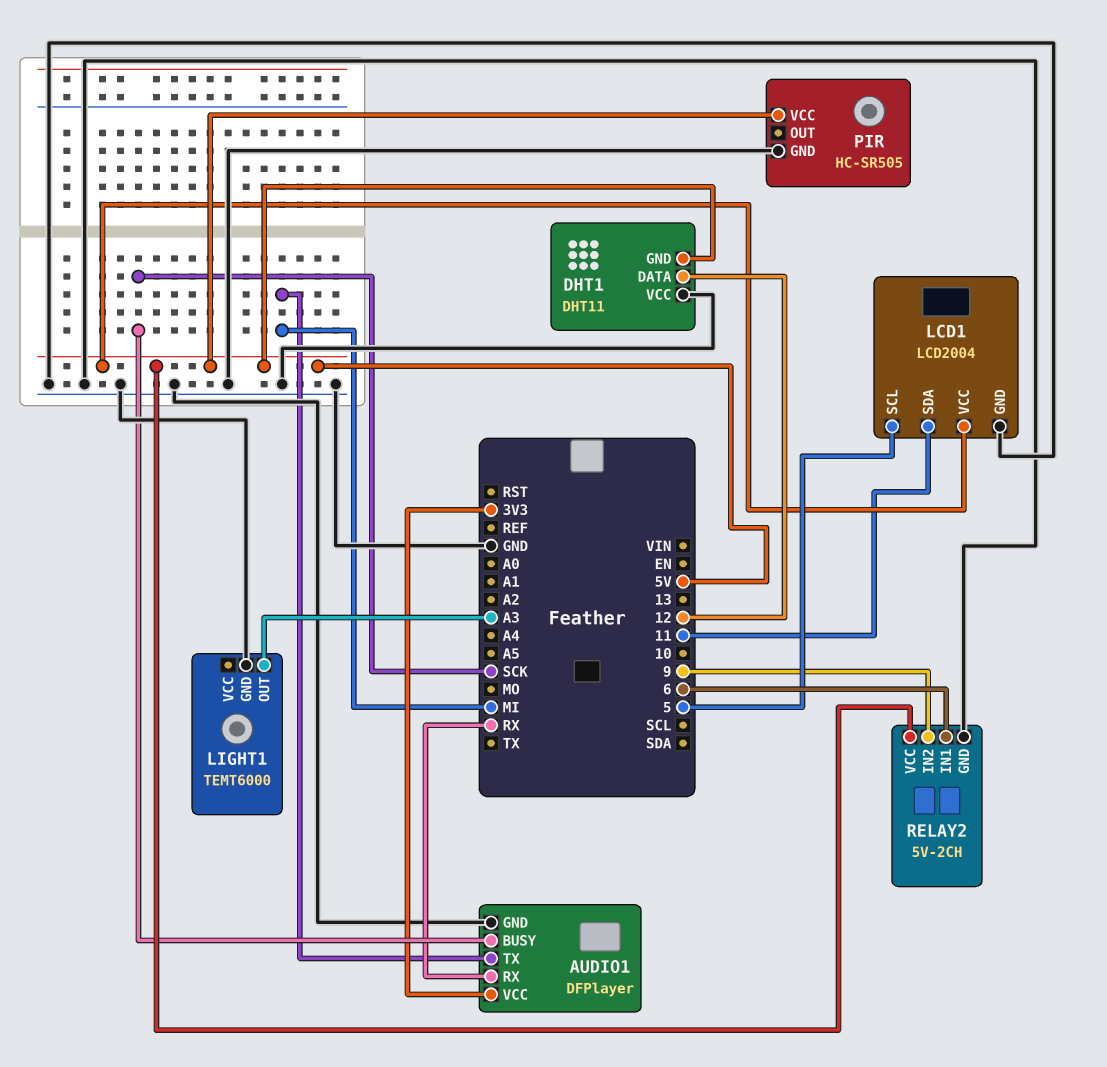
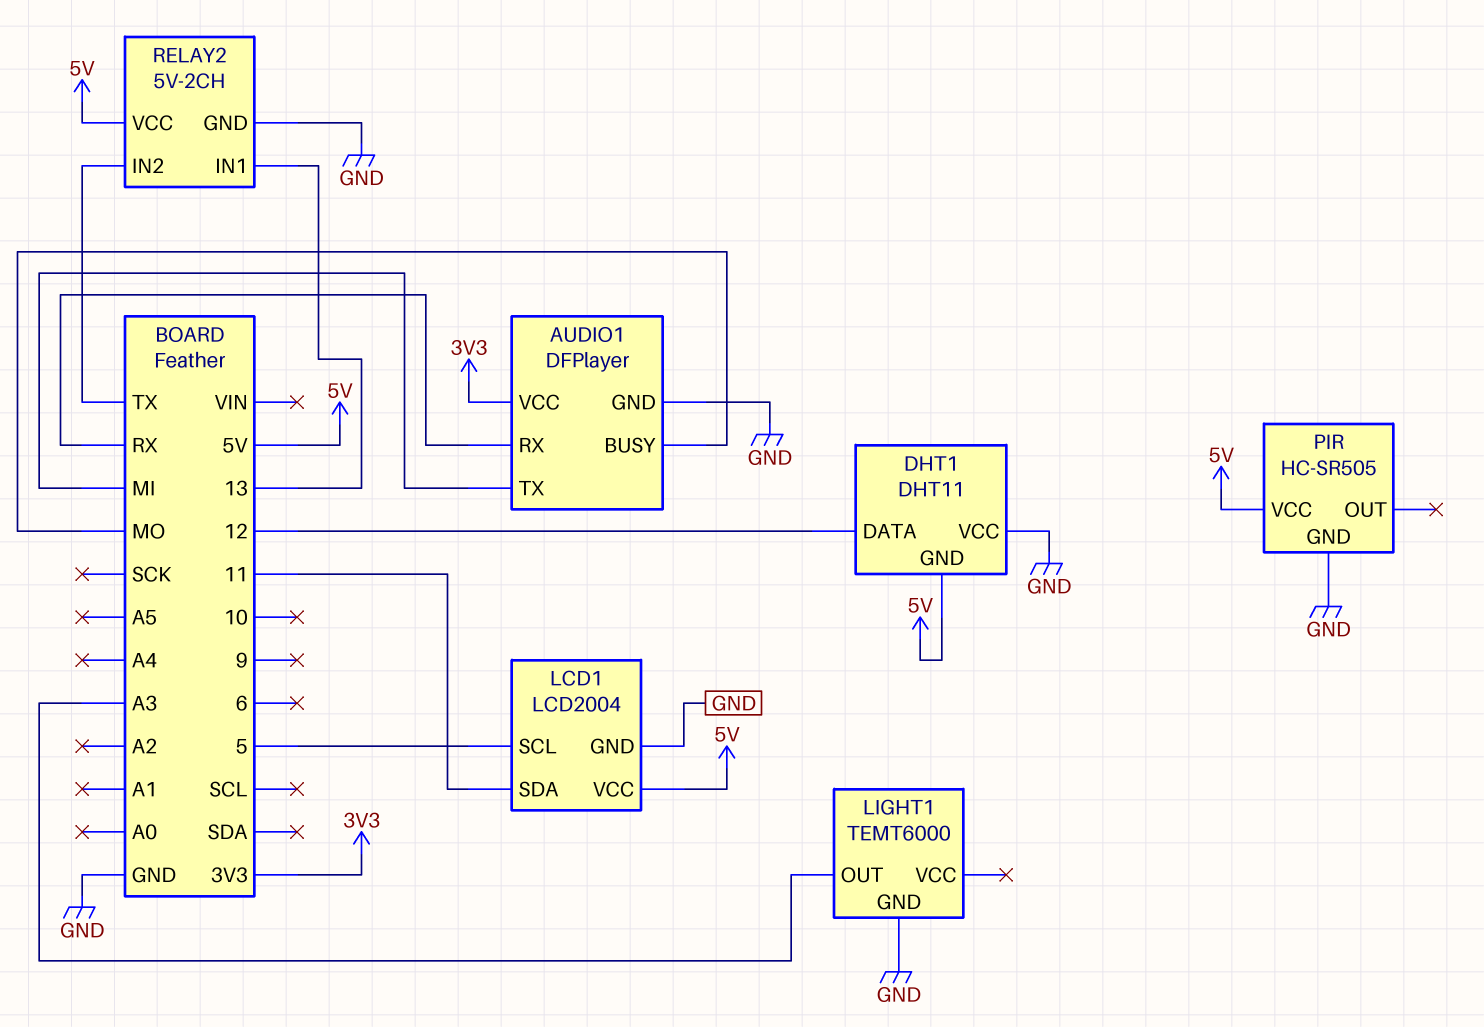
AUDIO1 pin BUSY: SCK -> MO
RELAY2 pin IN1: 6 -> 13
RELAY2 pin IN2: 9 -> TX

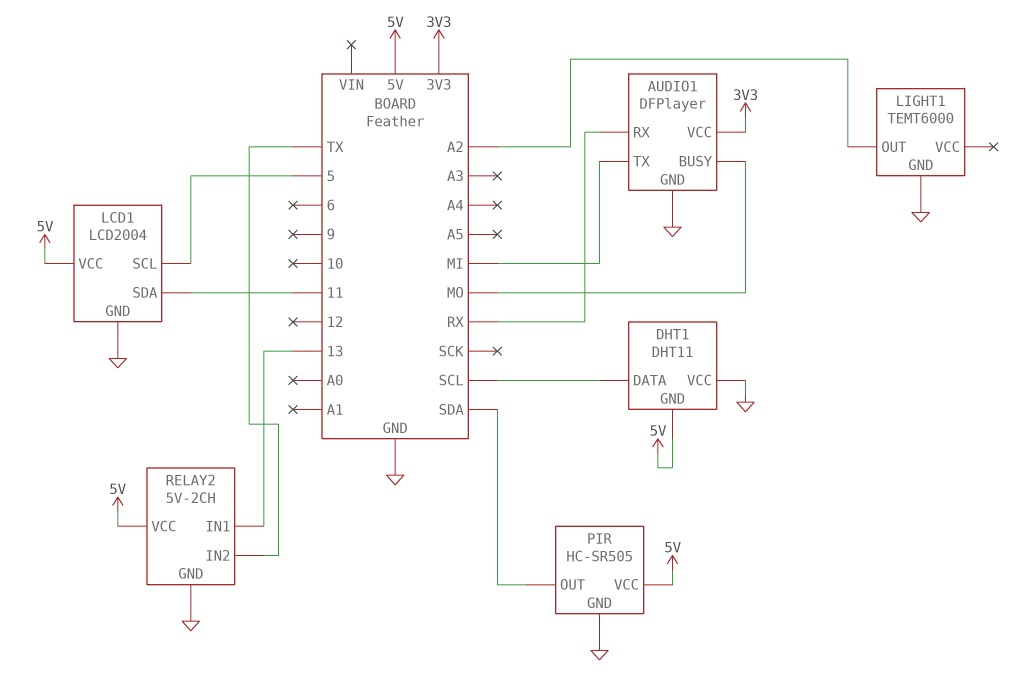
DHT1 pin DATA: 12 -> SCL
LIGHT1 pin OUT: A3 -> A2
PIR pin OUT: none -> SDA

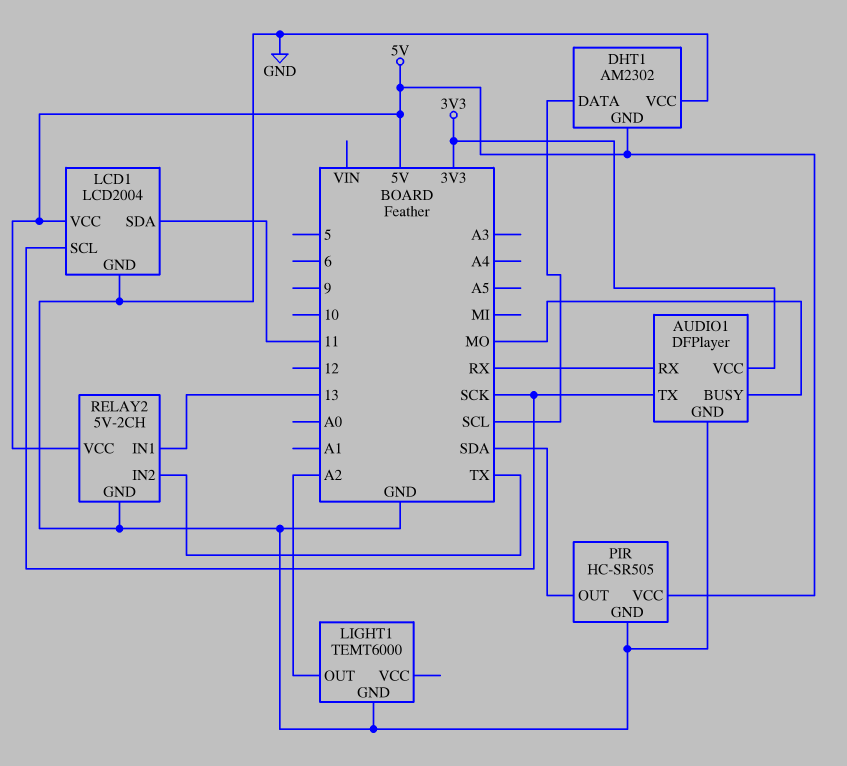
AUDIO1 pin TX: MI -> SCK
DHT1: DHT11 -> AM2302
LCD1 pin SCL: 5 -> SCK

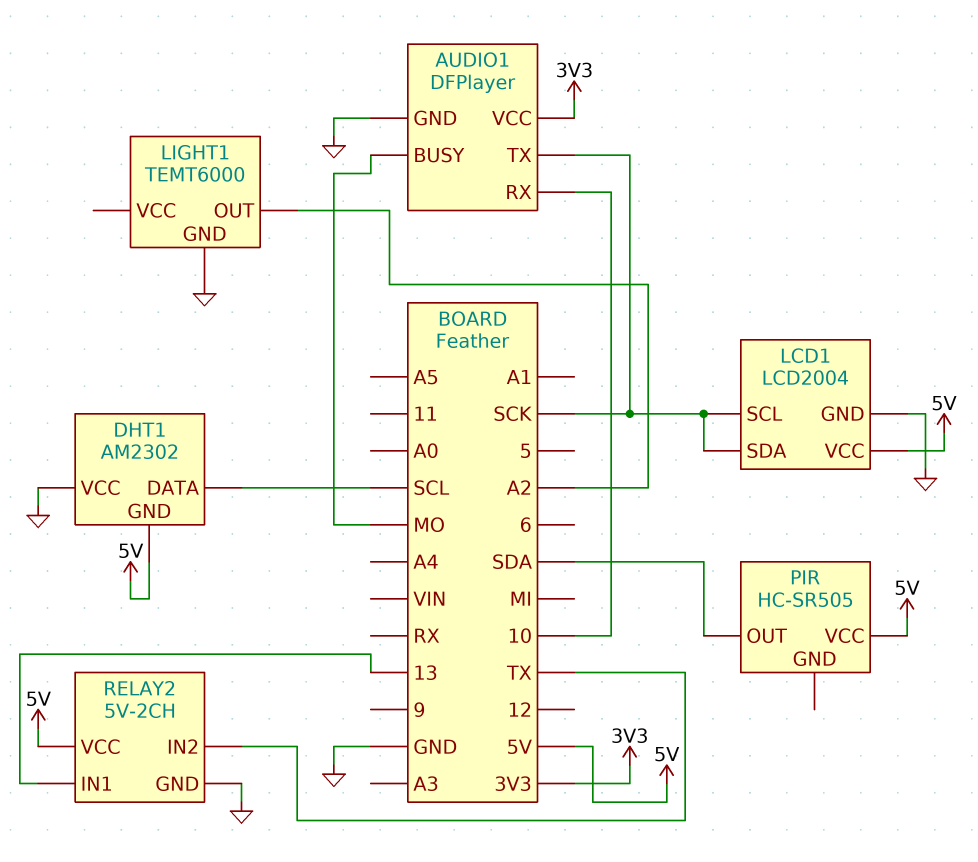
AUDIO1 pin RX: RX -> 10
LCD1 pin SDA: 11 -> SCK
PIR pin GND: GND -> none

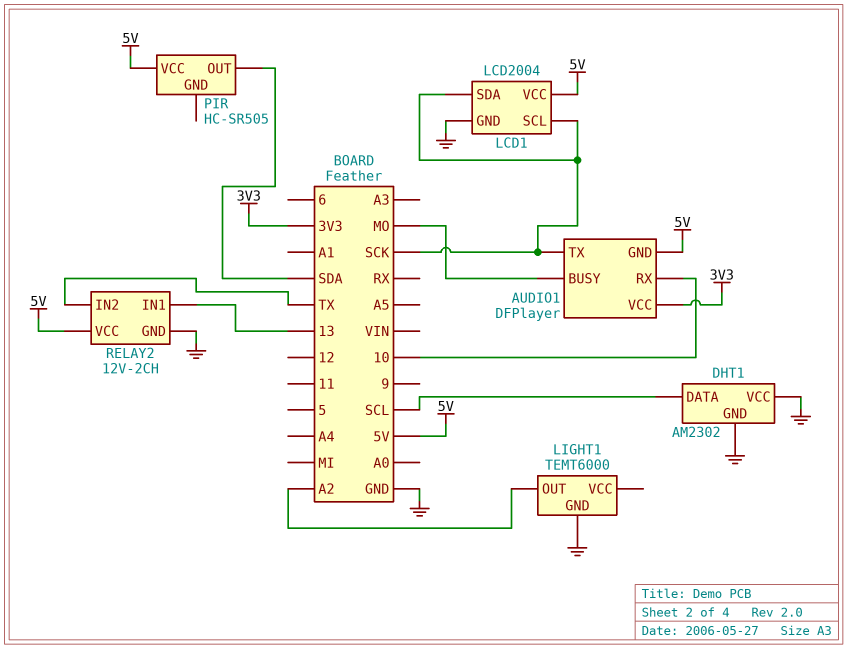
AUDIO1 pin GND: GND -> 5V
DHT1 pin GND: 5V -> GND
RELAY2: 5V-2CH -> 12V-2CH

